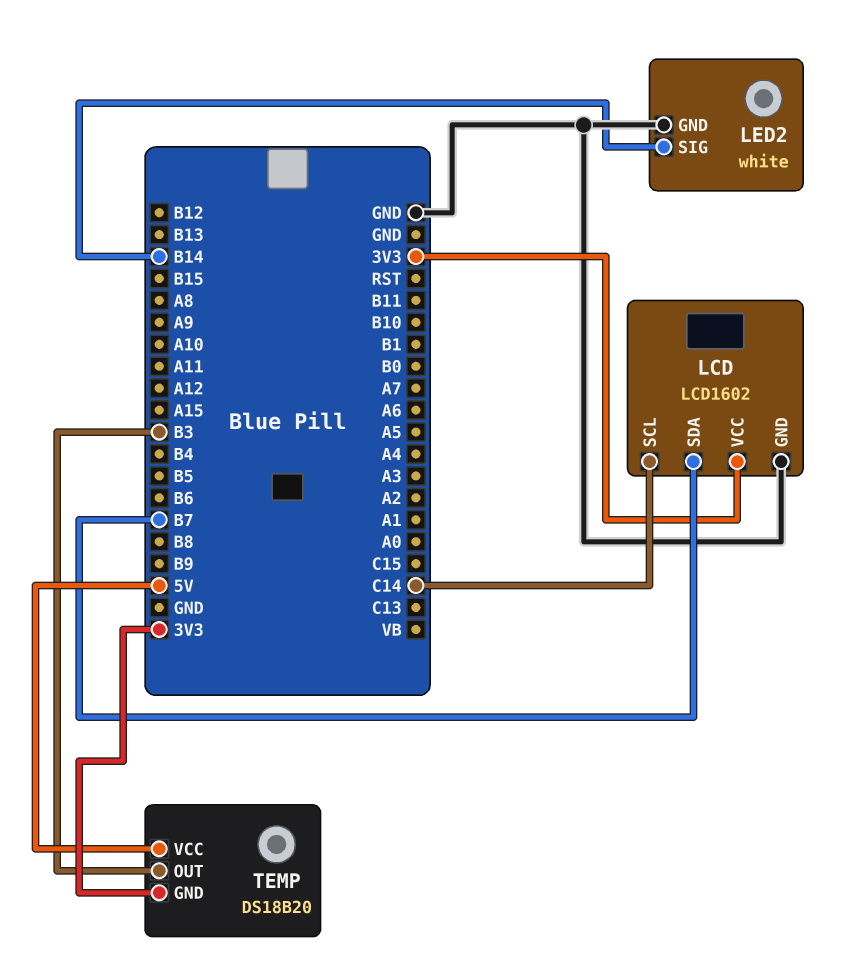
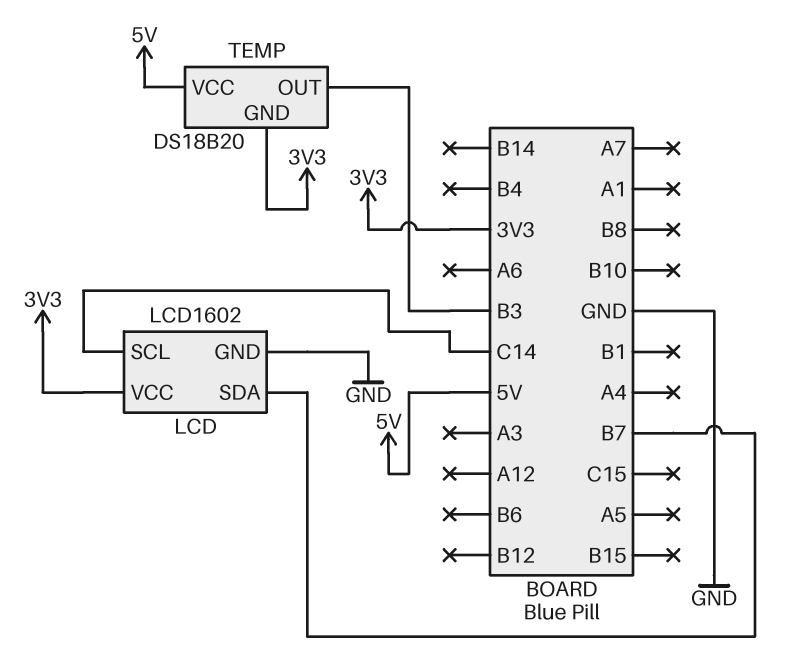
LED2: white -> none
LED2 pin GND: GND -> none
LED2 pin SIG: B14 -> none

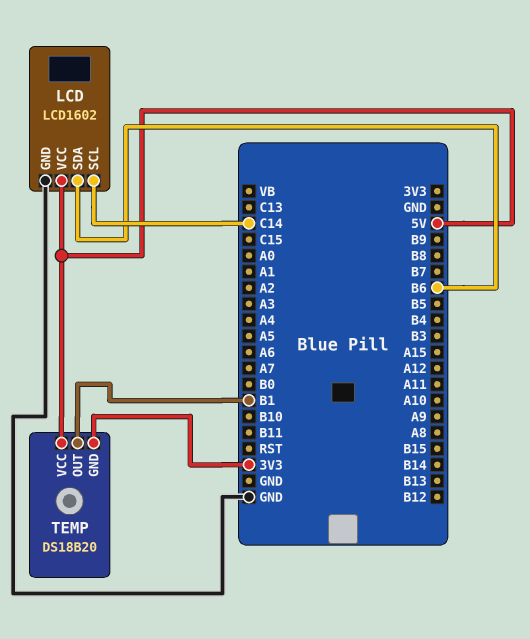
LCD pin SDA: B7 -> B6
LCD pin VCC: 3V3 -> 5V
TEMP pin OUT: B3 -> B1

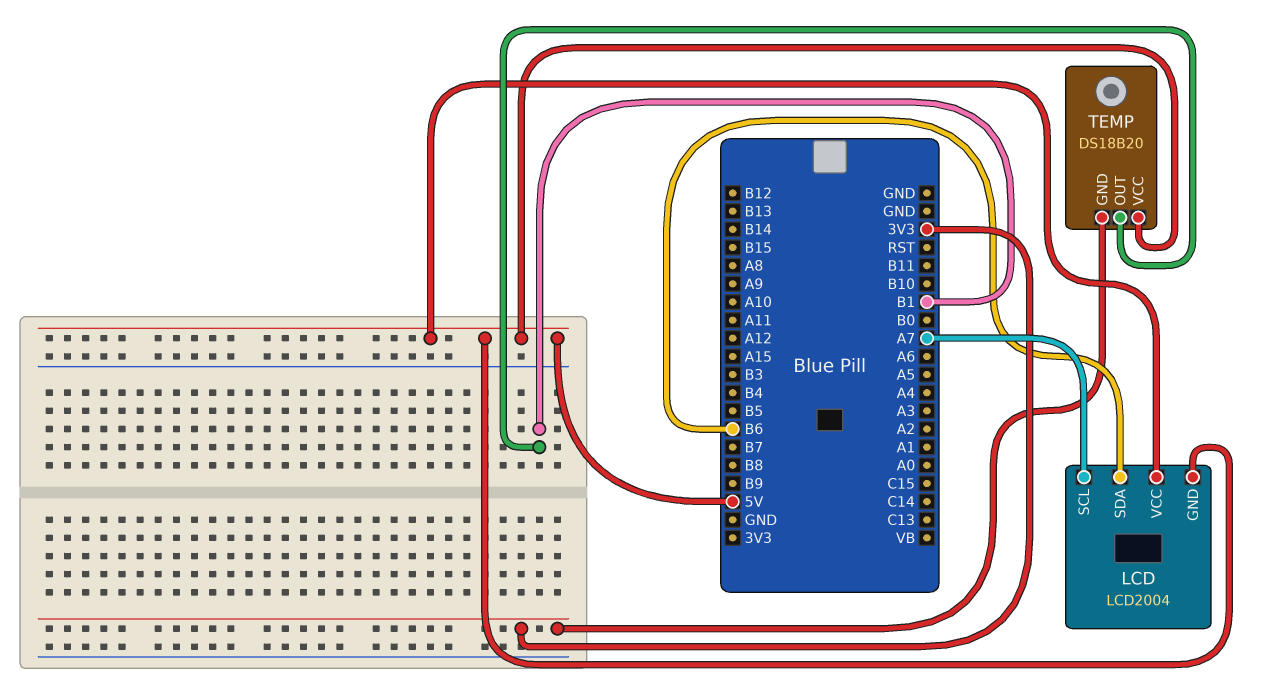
LCD: LCD1602 -> LCD2004
LCD pin GND: GND -> 5V
LCD pin SCL: C14 -> A7

